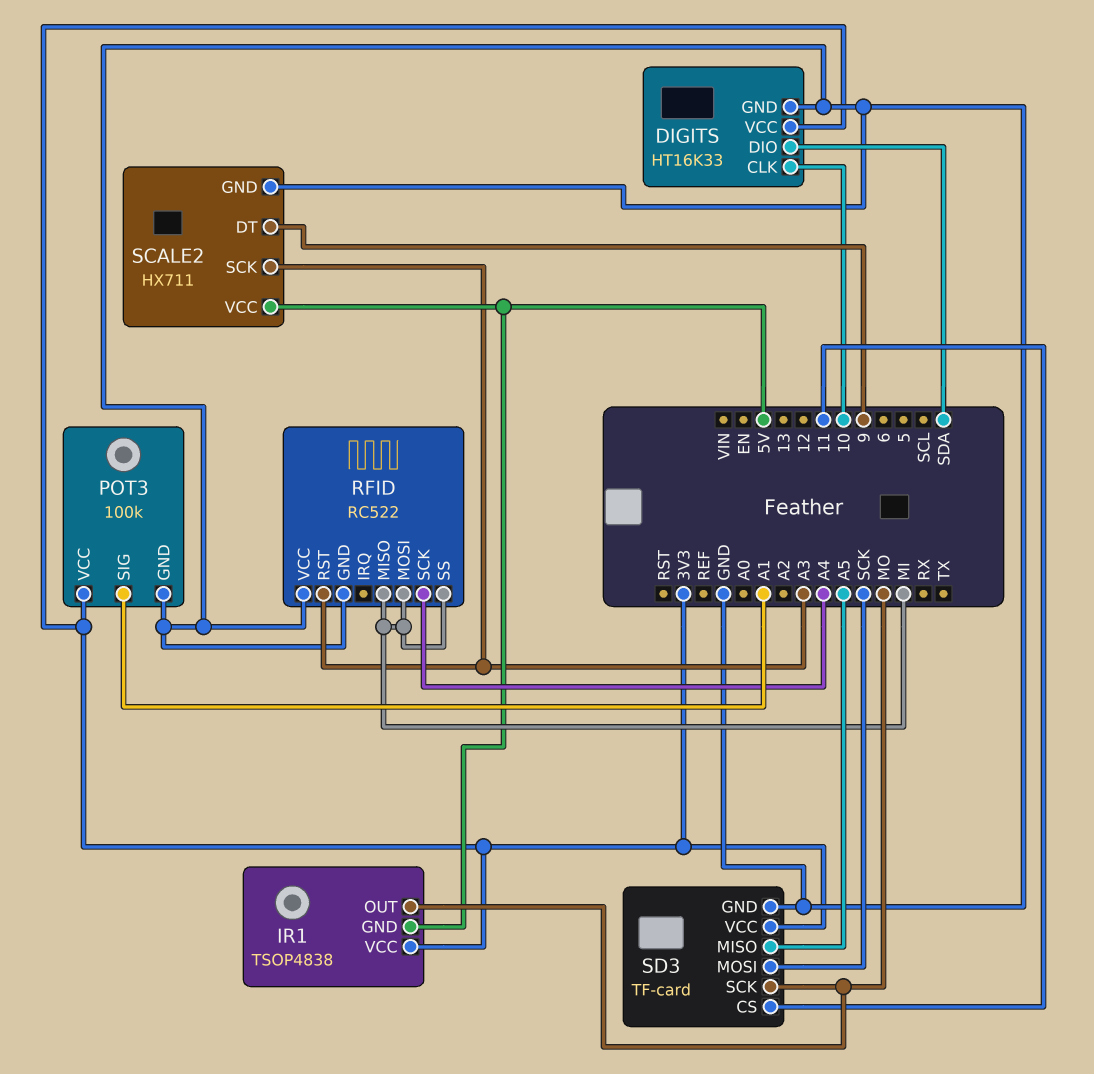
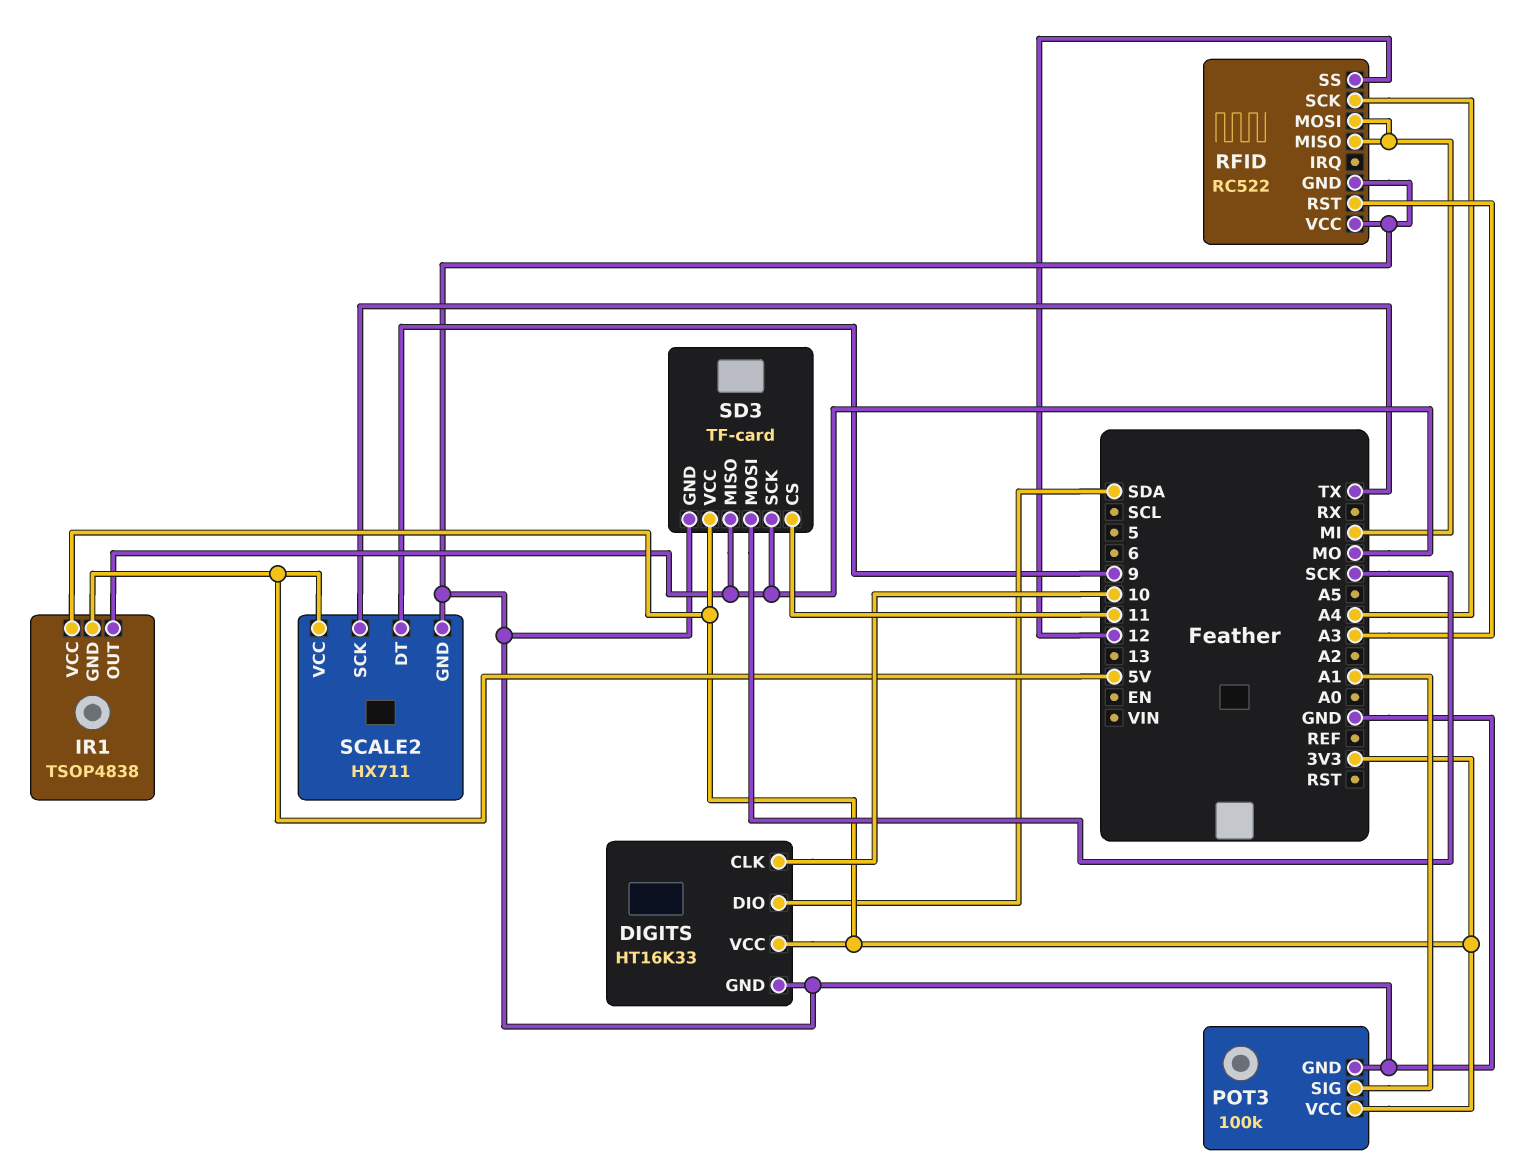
RFID pin SS: MI -> 12
SCALE2 pin SCK: A3 -> TX
SD3 pin MISO: A5 -> MO

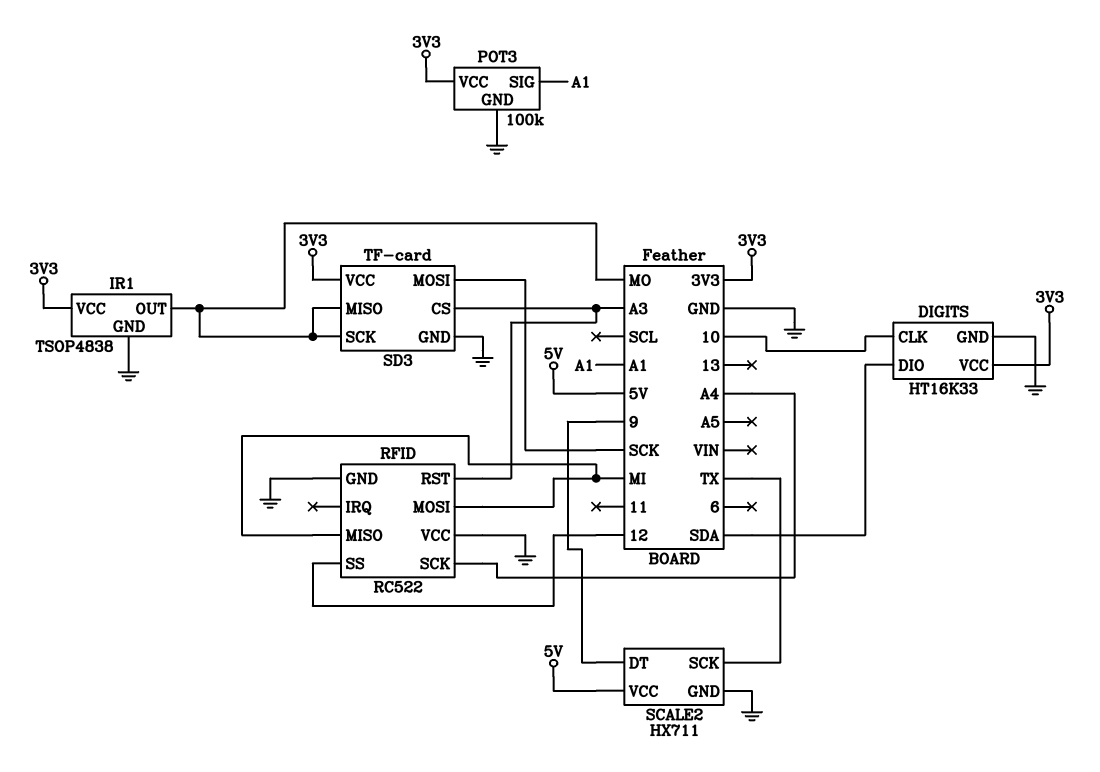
IR1 pin GND: 5V -> GND
SD3 pin CS: 11 -> A3

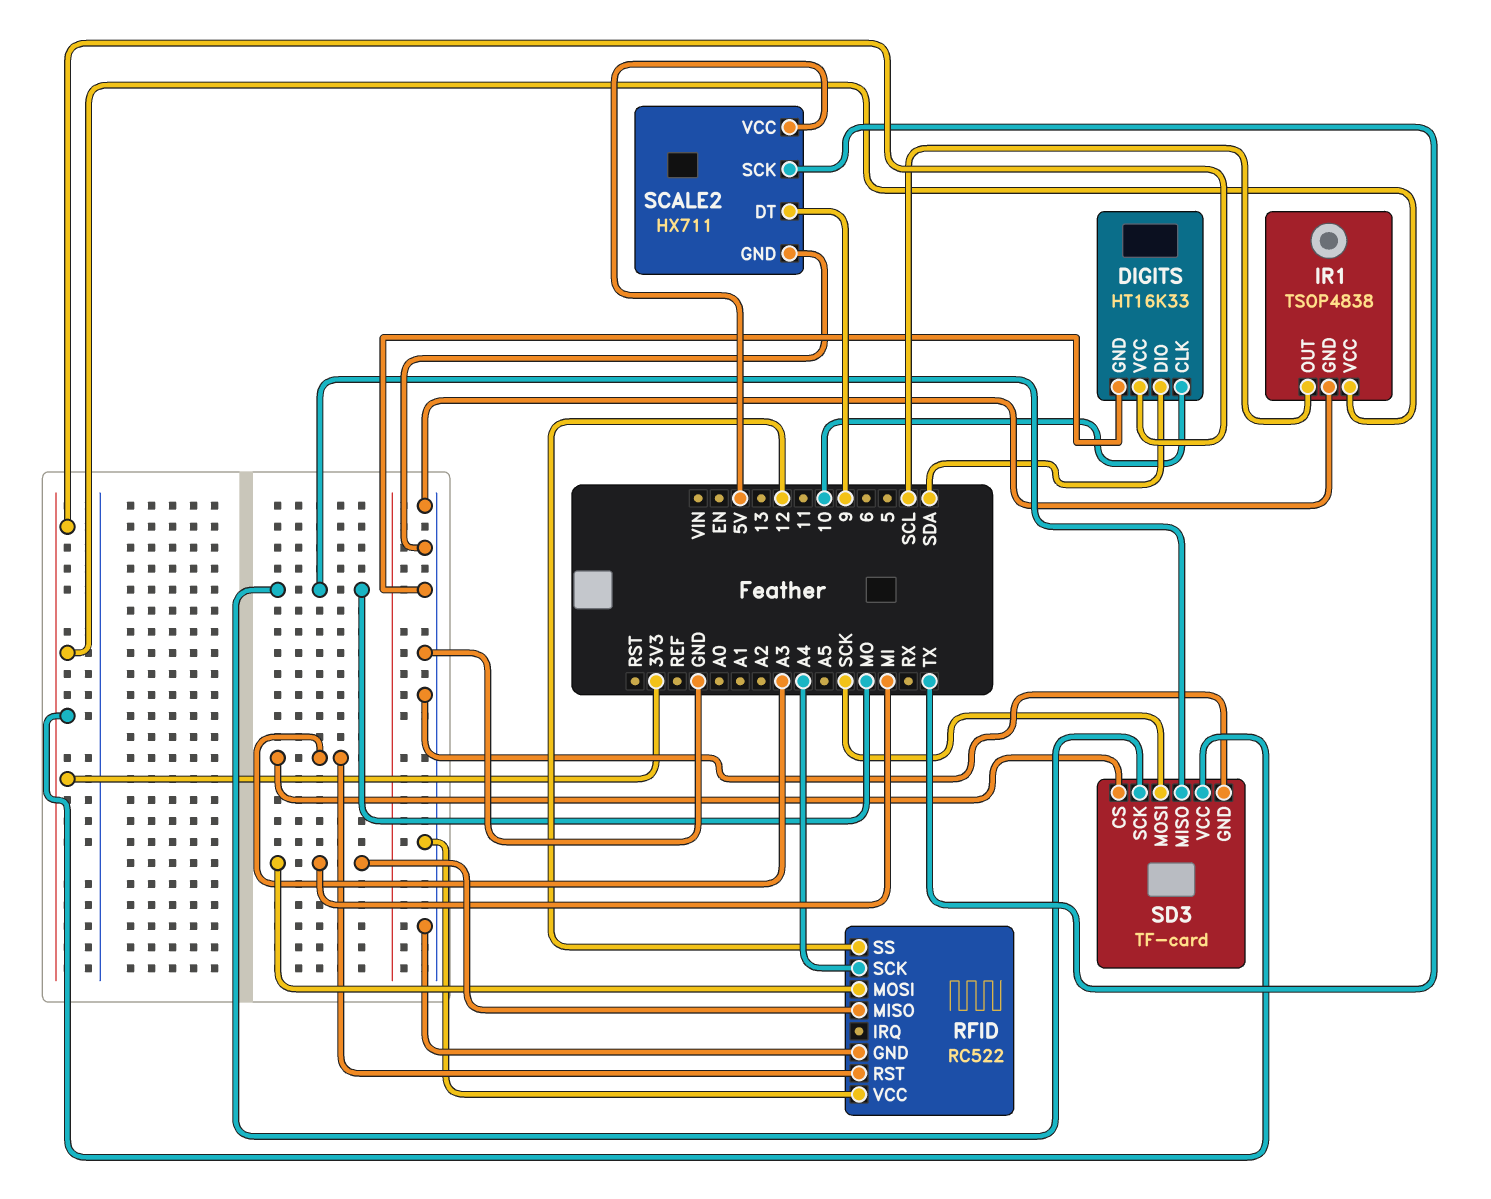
IR1 pin OUT: MO -> SCL
POT3: 100k -> none
POT3 pin GND: GND -> none
POT3 pin SIG: A1 -> none
POT3 pin VCC: 3V3 -> none

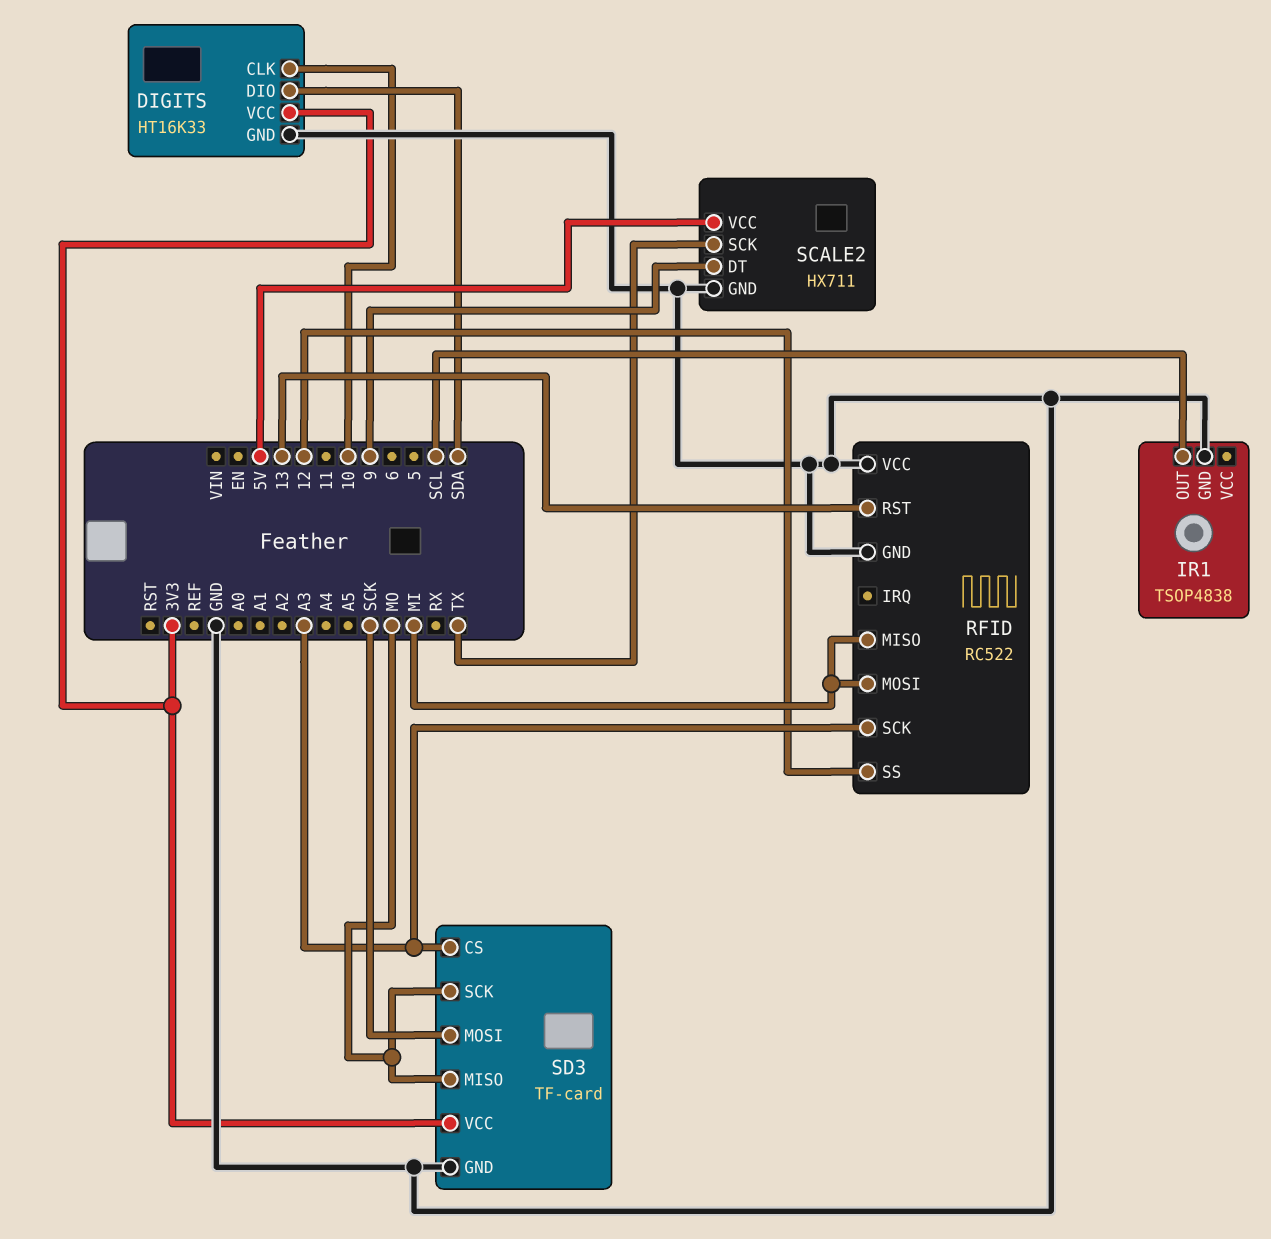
IR1 pin VCC: 3V3 -> none
RFID pin RST: A3 -> 13
RFID pin SCK: A4 -> A3

